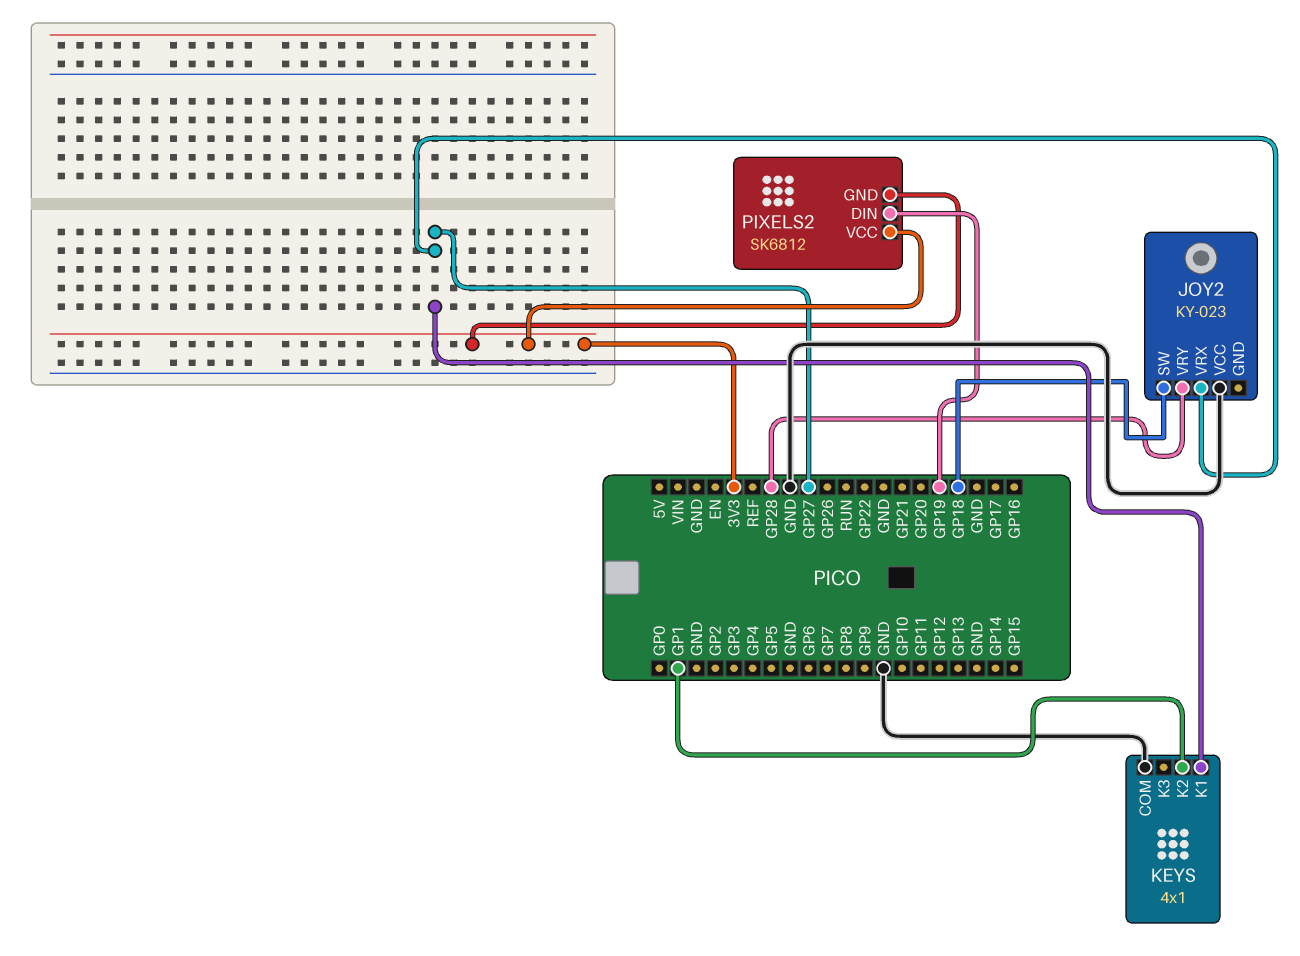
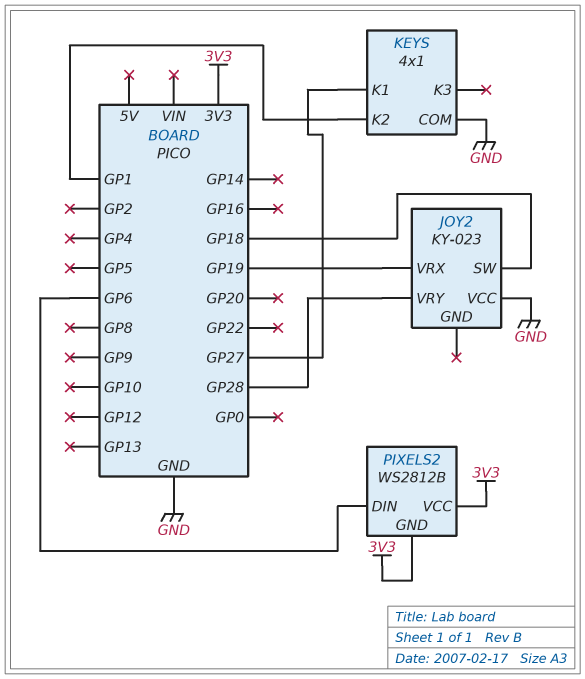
JOY2 pin VRX: GP27 -> GP19
PIXELS2: SK6812 -> WS2812B
PIXELS2 pin DIN: GP19 -> GP6

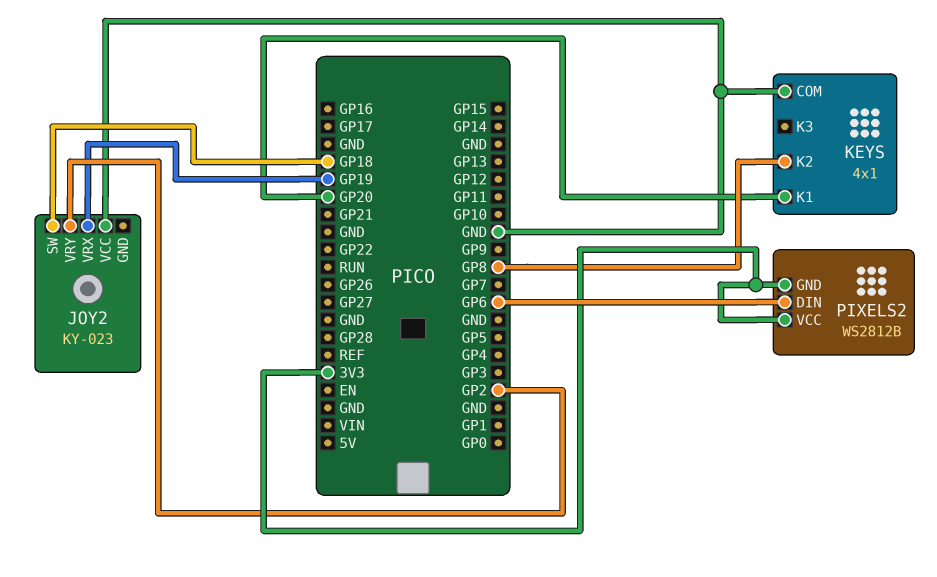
JOY2 pin VRY: GP28 -> GP2
KEYS pin K1: GP27 -> GP20
KEYS pin K2: GP1 -> GP8

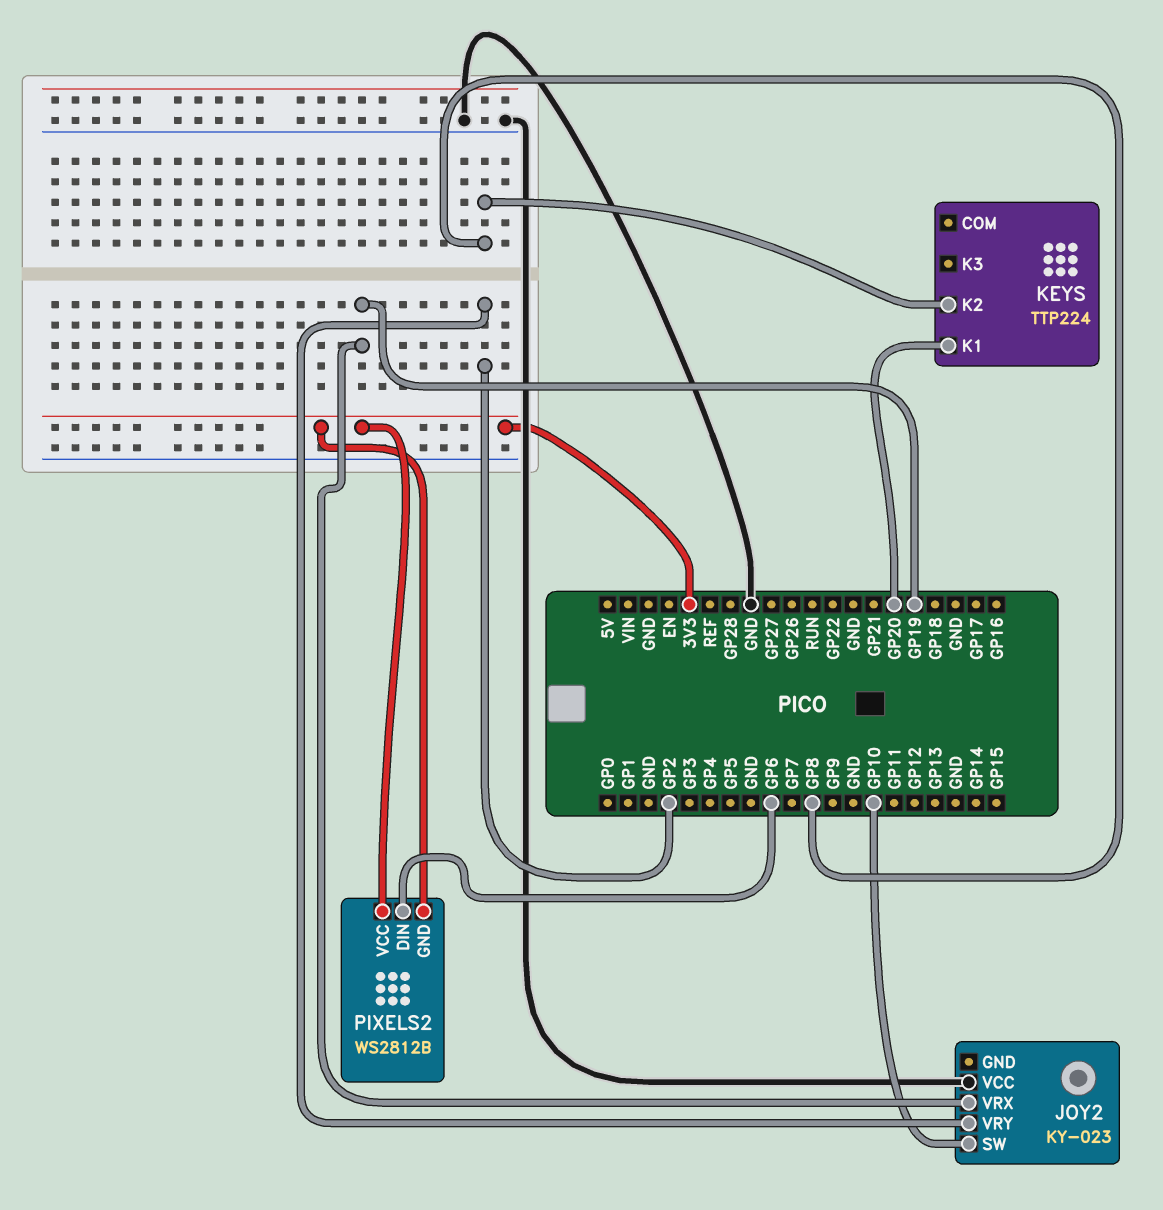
JOY2 pin SW: GP18 -> GP10
KEYS: 4x1 -> TTP224
KEYS pin COM: GND -> none

